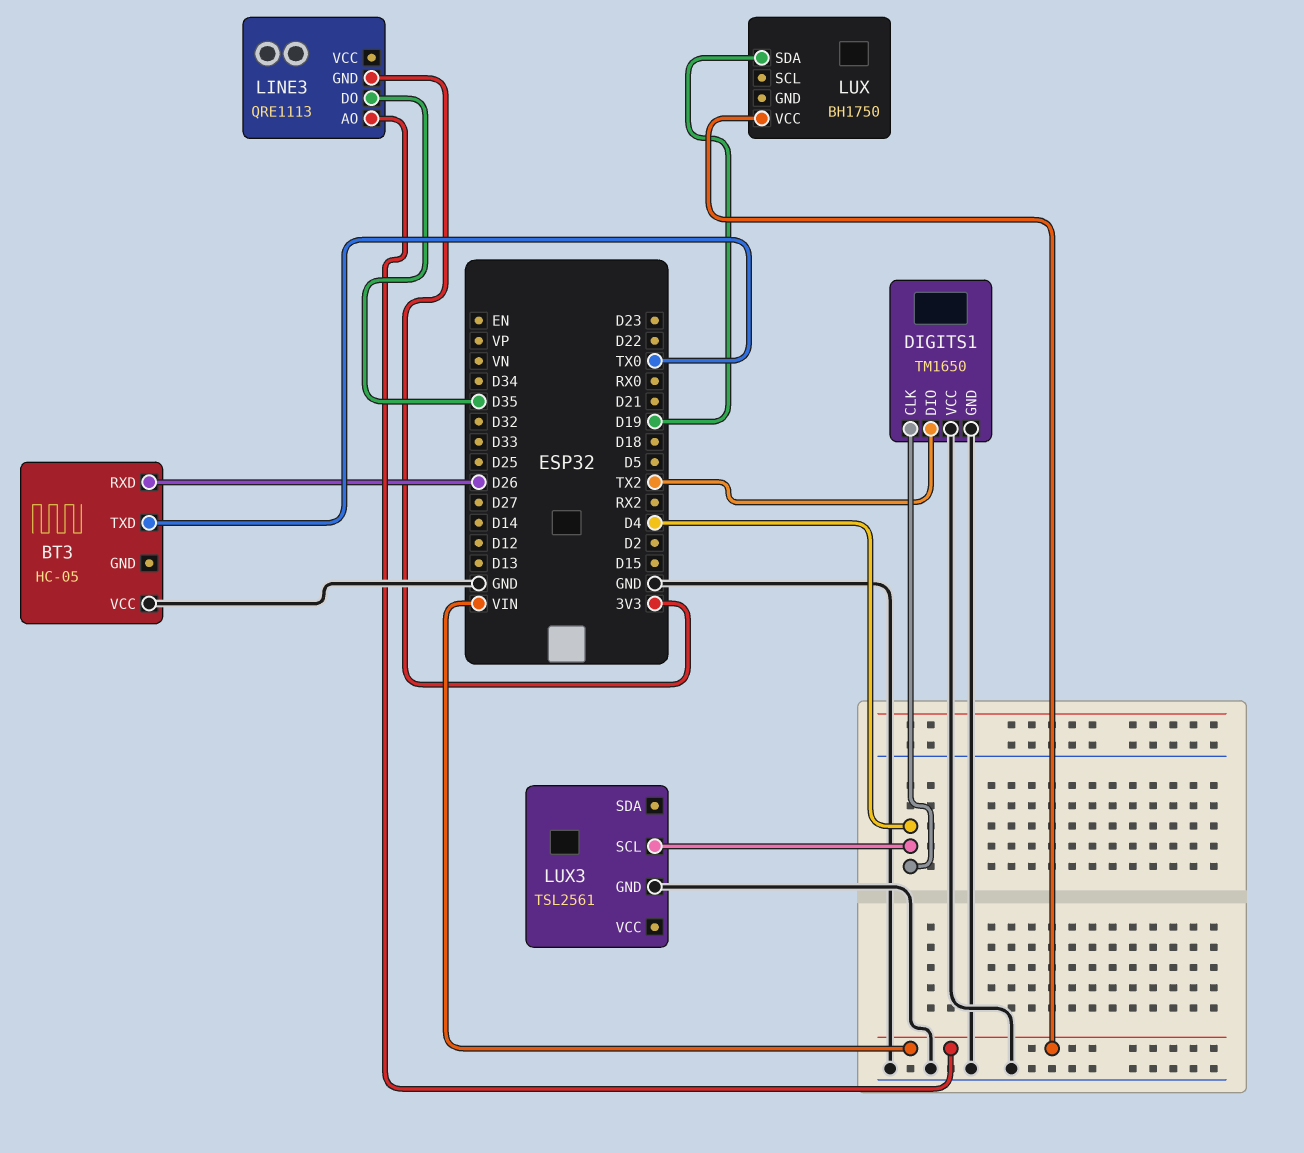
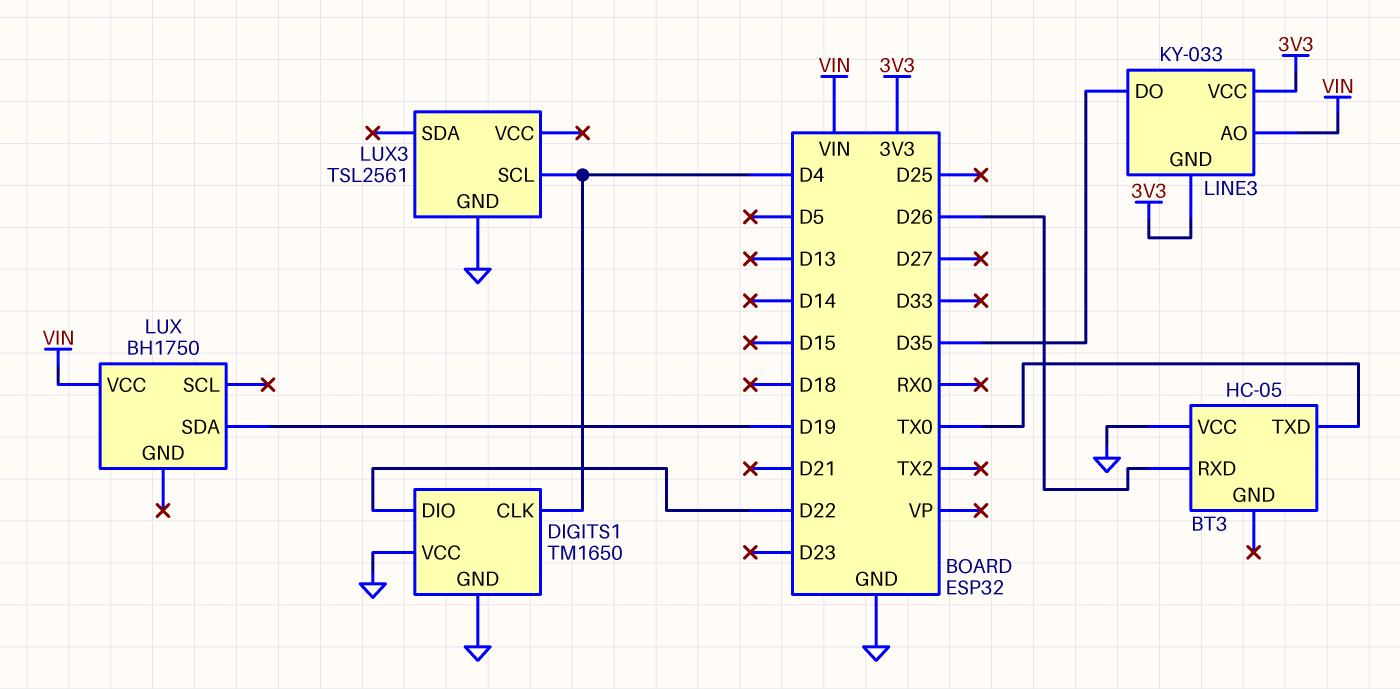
DIGITS1 pin DIO: TX2 -> D22
LINE3: QRE1113 -> KY-033
LINE3 pin VCC: none -> 3V3

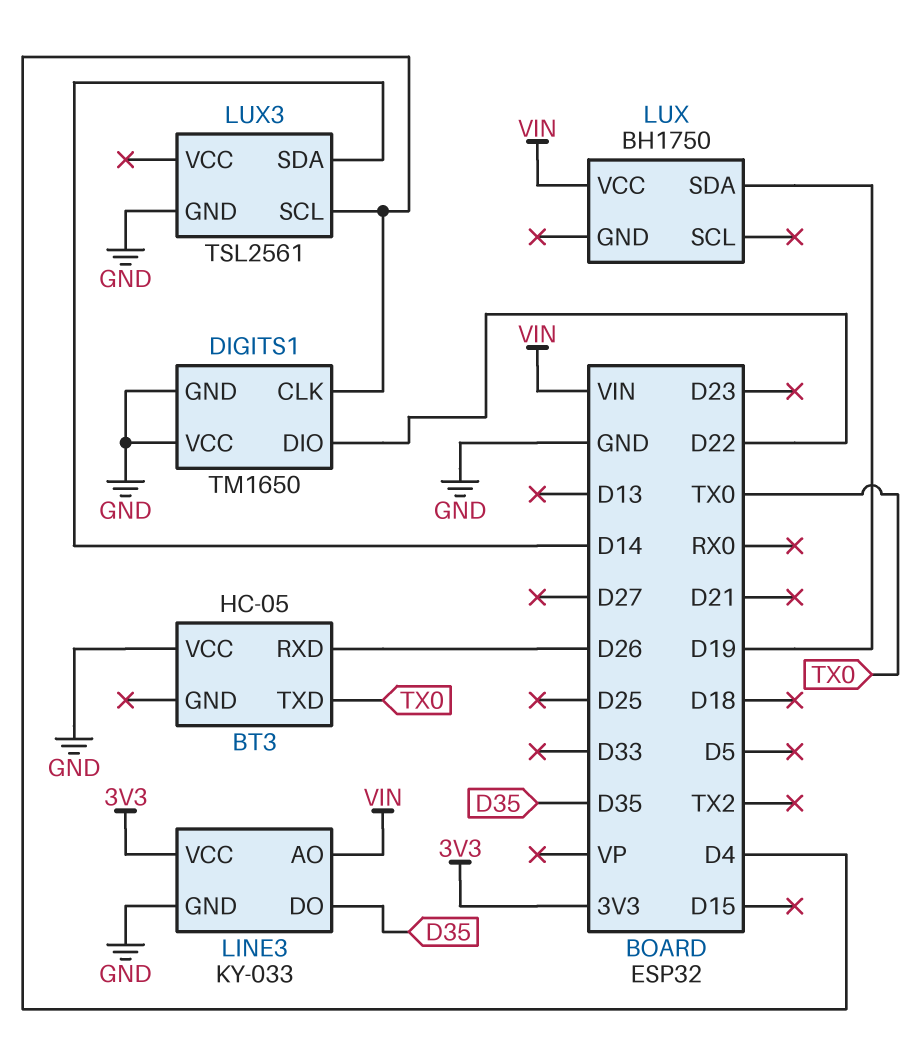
LINE3 pin GND: 3V3 -> GND
LUX3 pin SDA: none -> D14

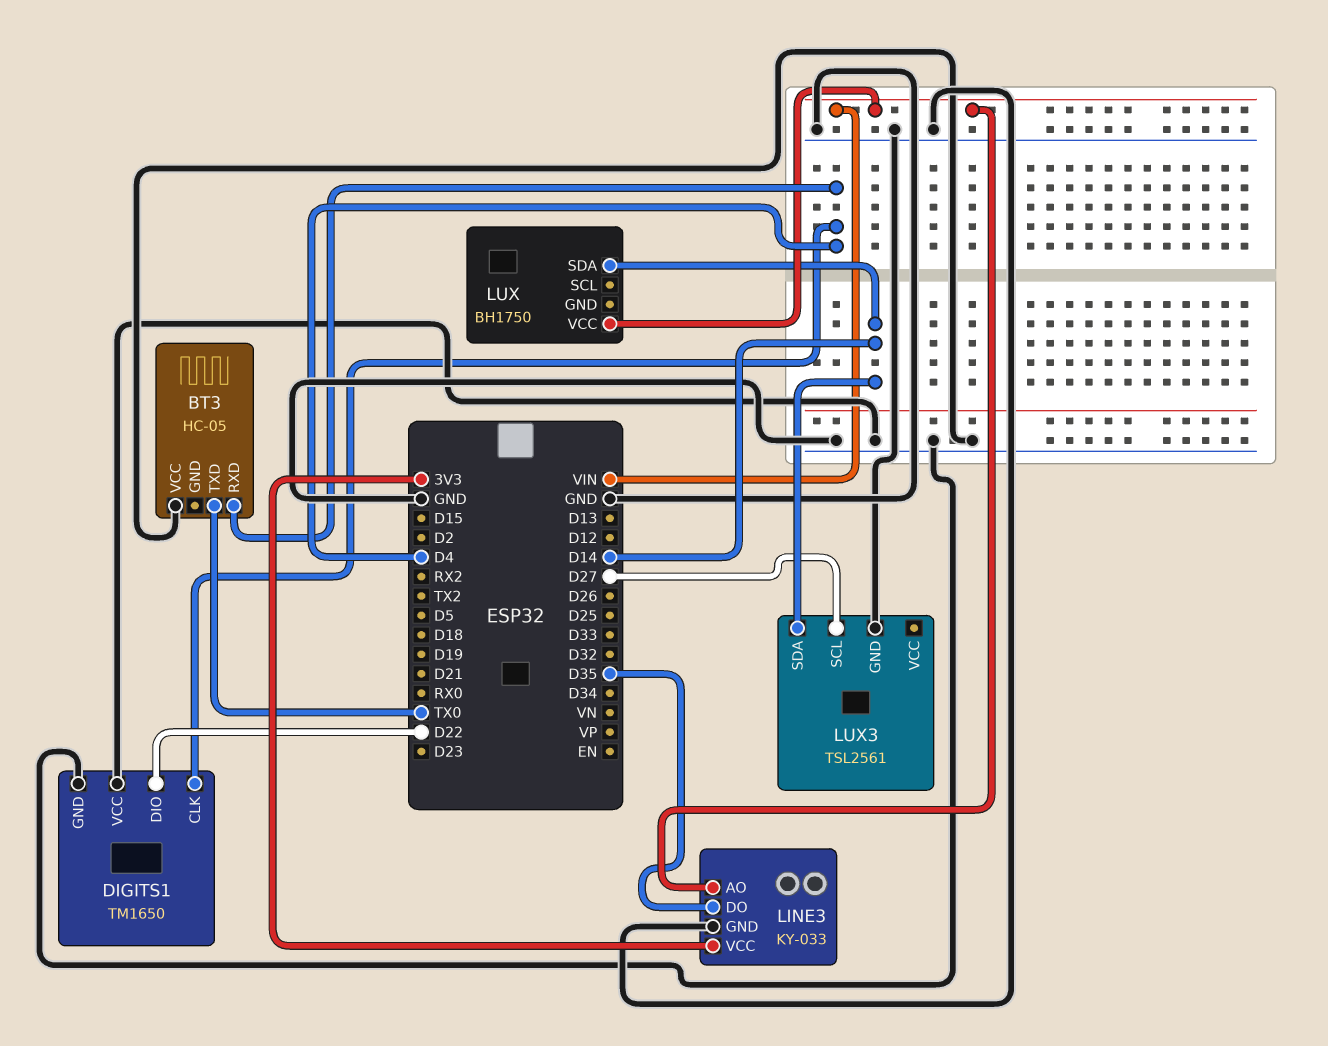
BT3 pin RXD: D26 -> D4
LUX pin SDA: D19 -> D14
LUX3 pin SCL: D4 -> D27

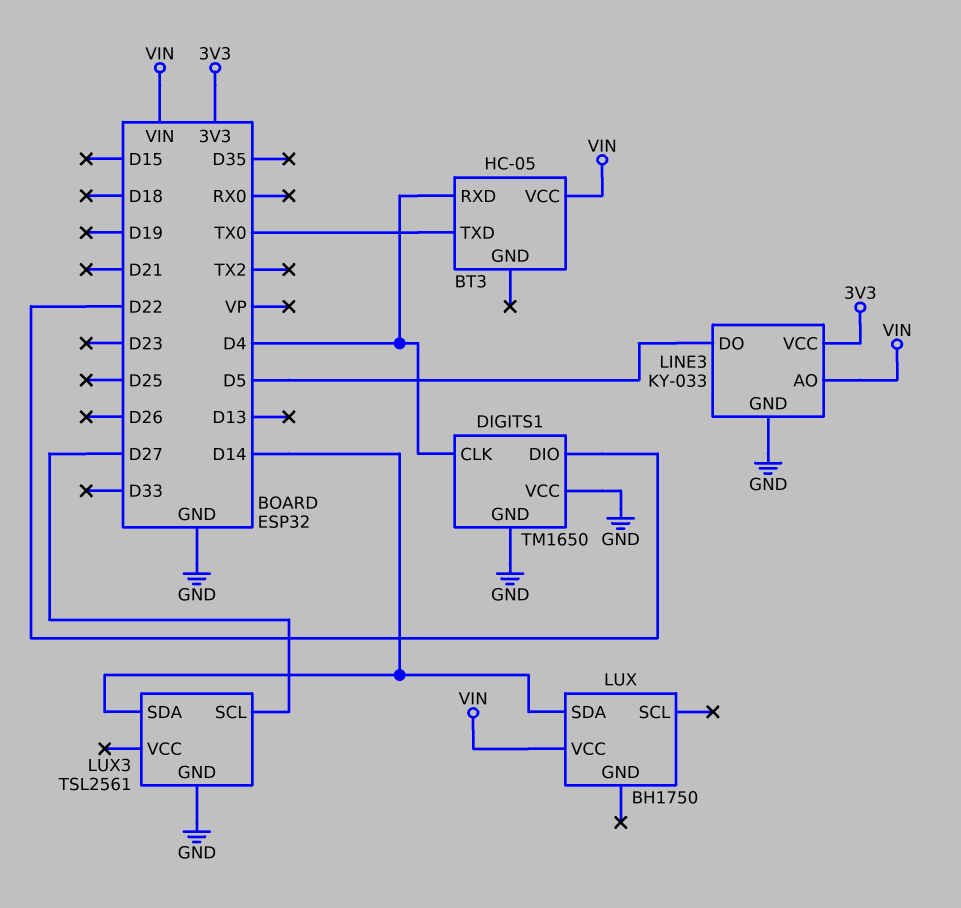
BT3 pin VCC: GND -> VIN
LINE3 pin DO: D35 -> D5

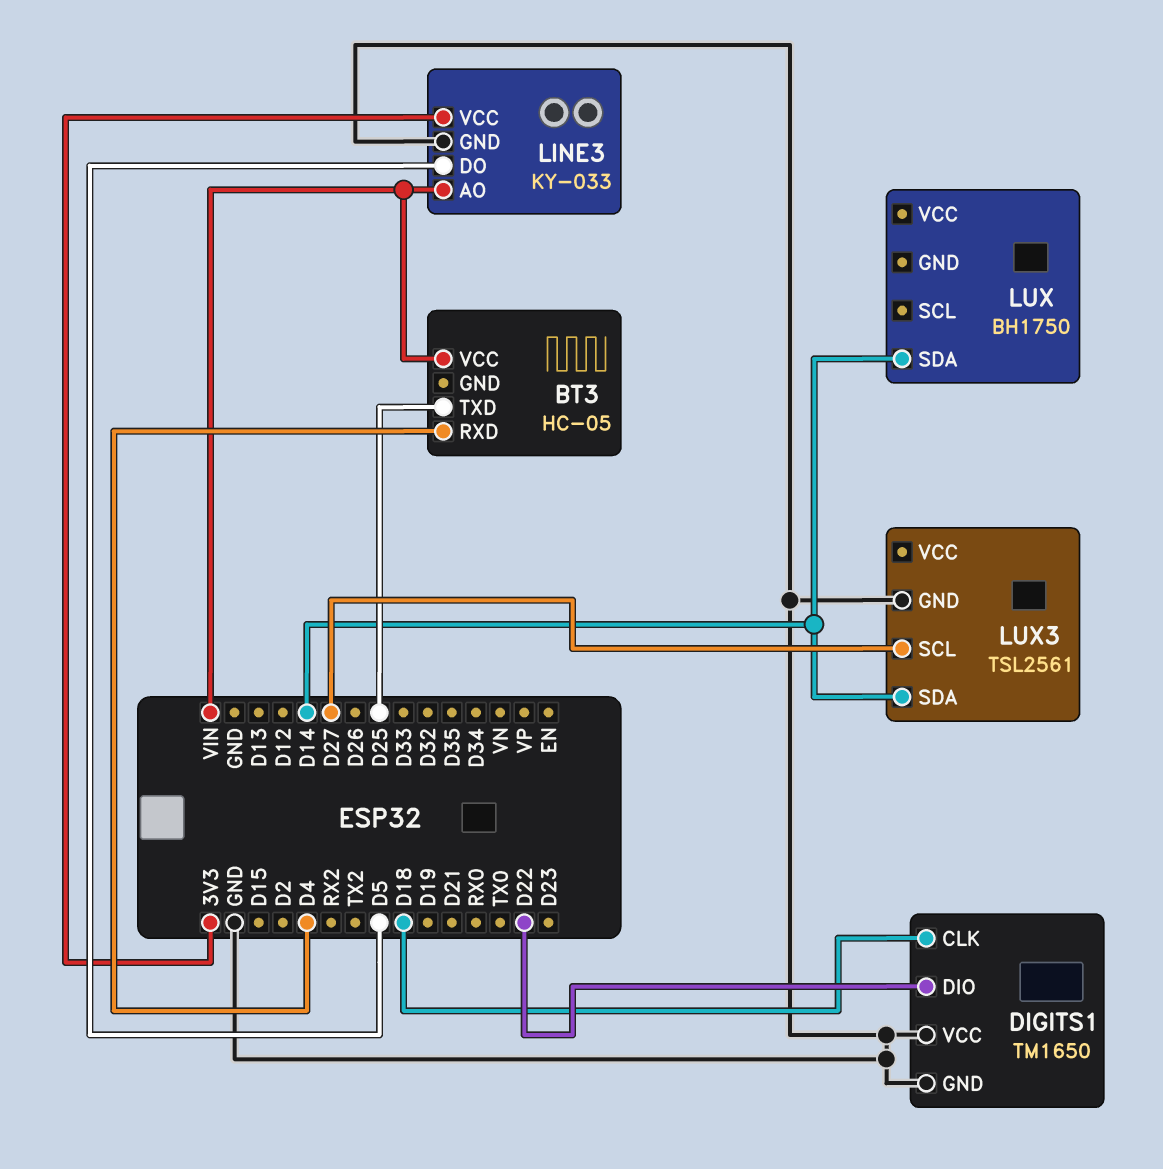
BT3 pin TXD: TX0 -> D25
DIGITS1 pin CLK: D4 -> D18
LUX pin VCC: VIN -> none

